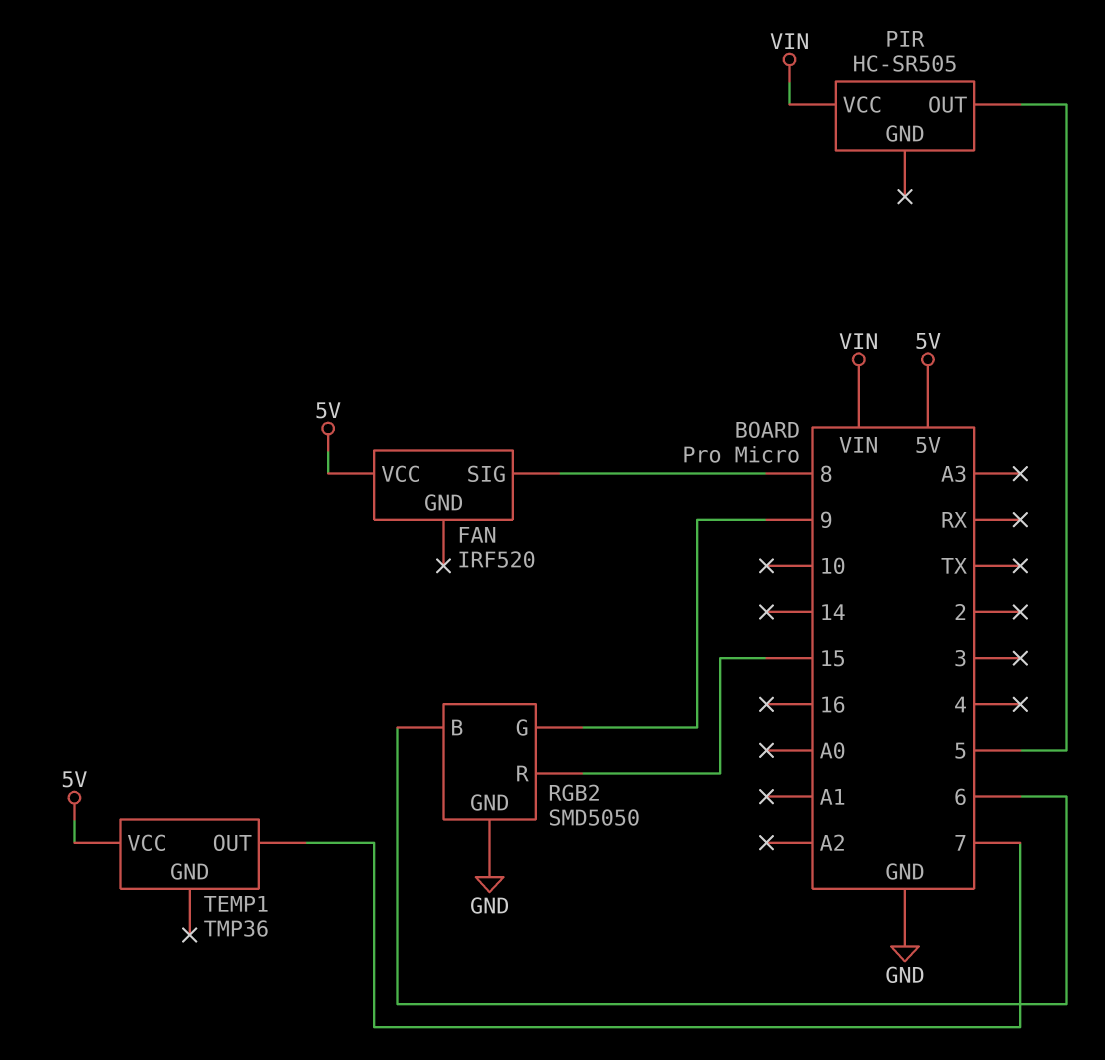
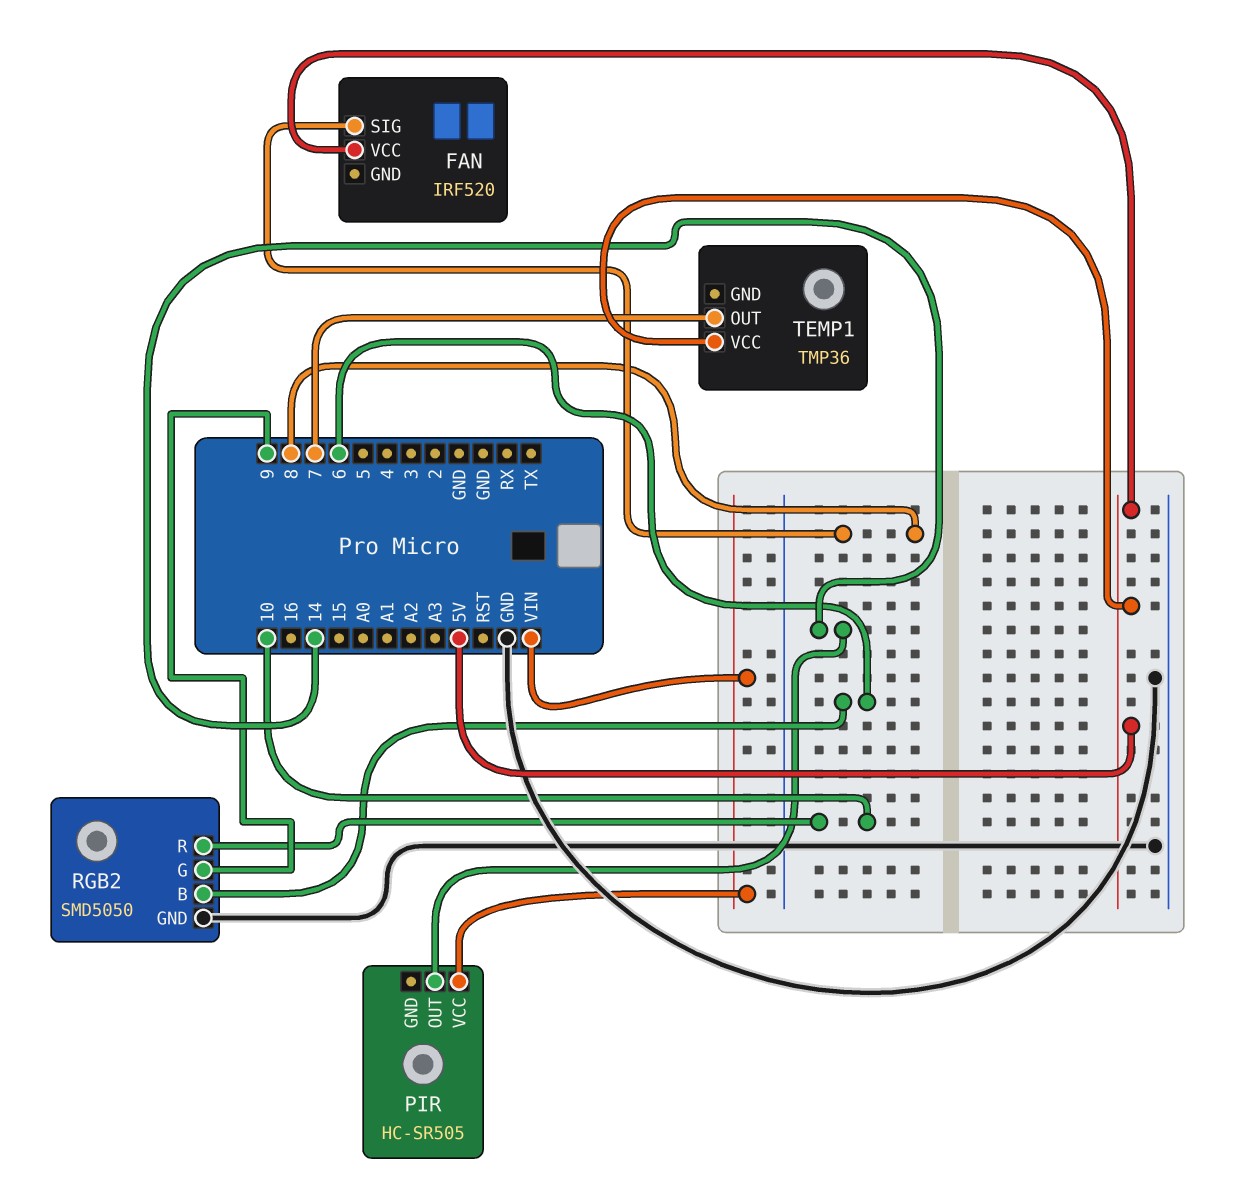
PIR pin OUT: 5 -> 14
RGB2 pin R: 15 -> 10

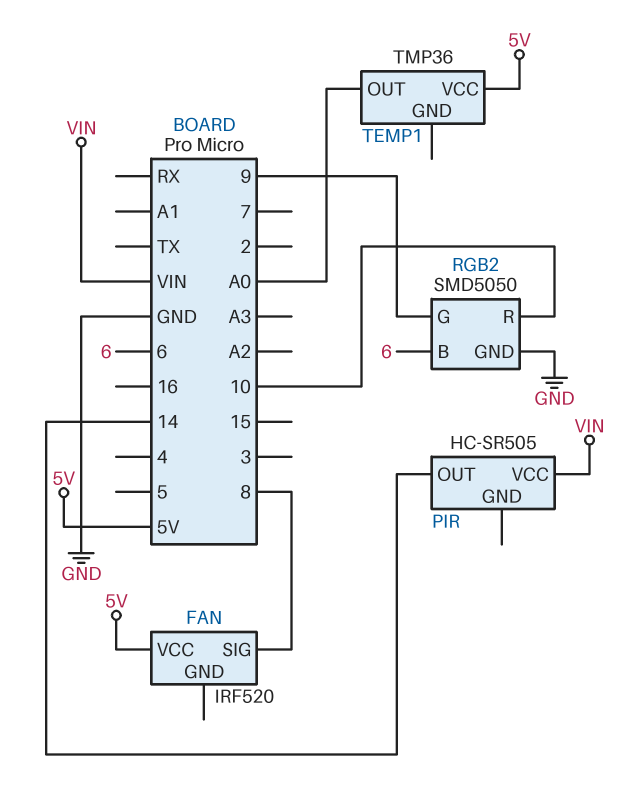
TEMP1 pin OUT: 7 -> A0

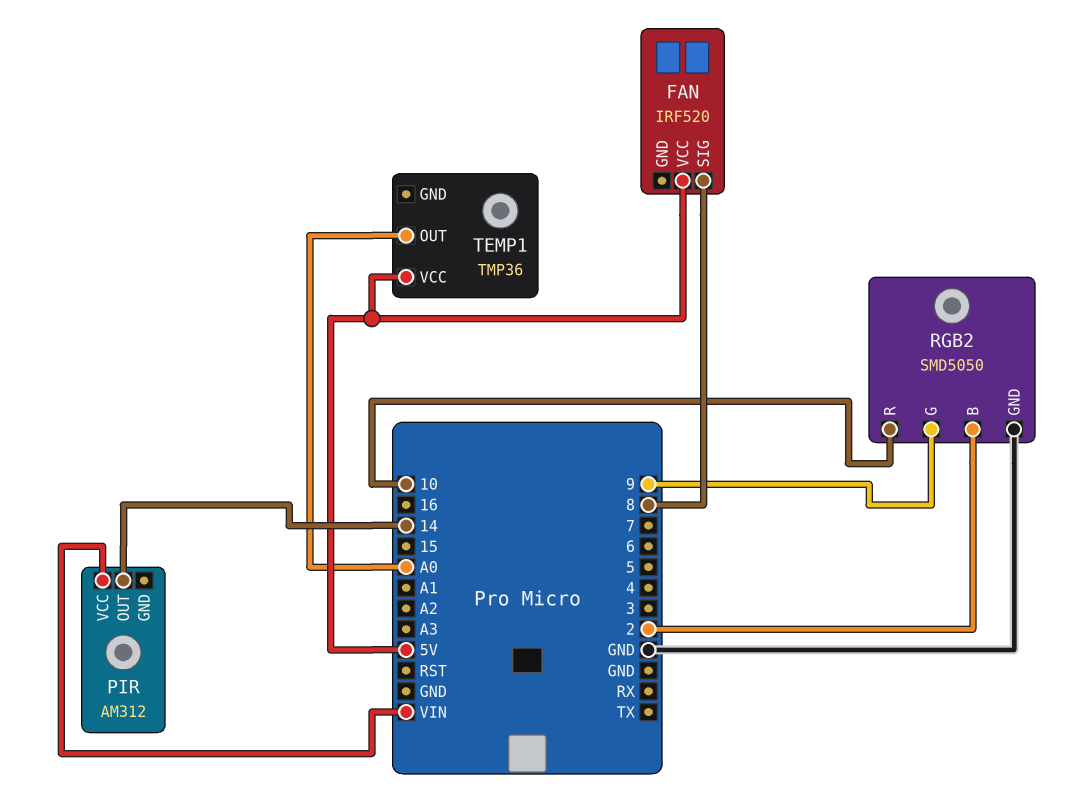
PIR: HC-SR505 -> AM312
RGB2 pin B: 6 -> 2

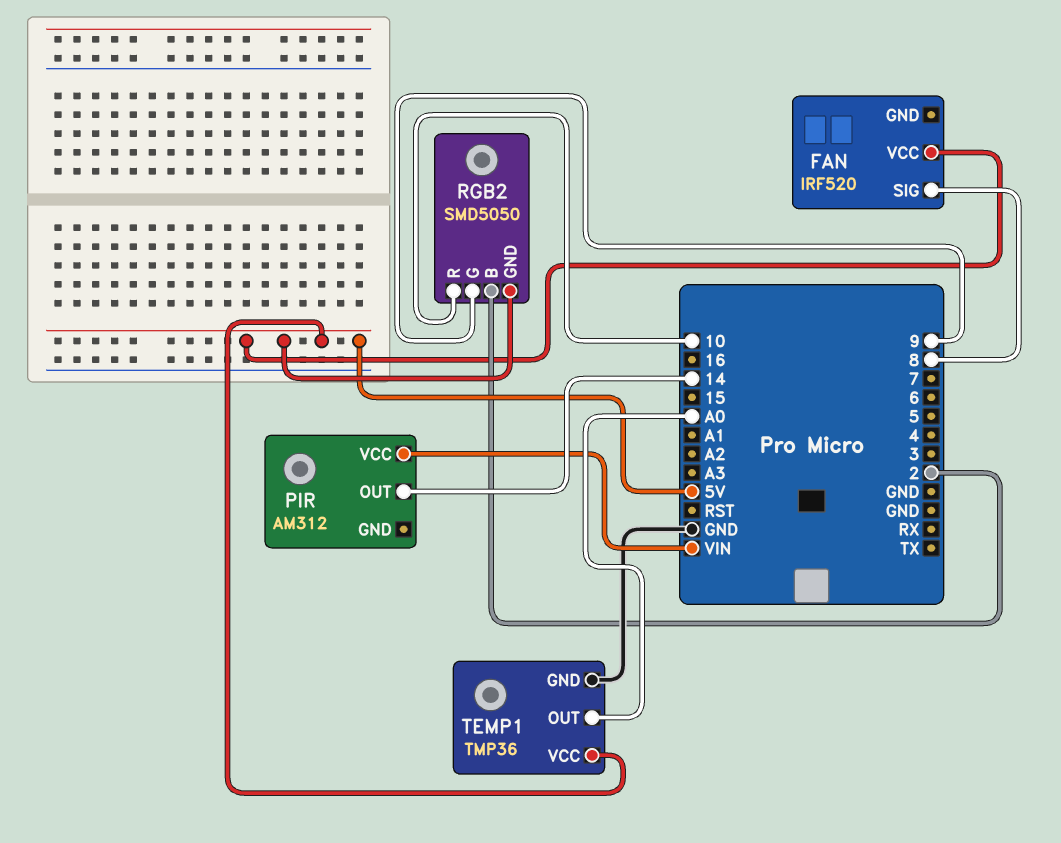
RGB2 pin GND: GND -> 5V
TEMP1 pin GND: none -> GND

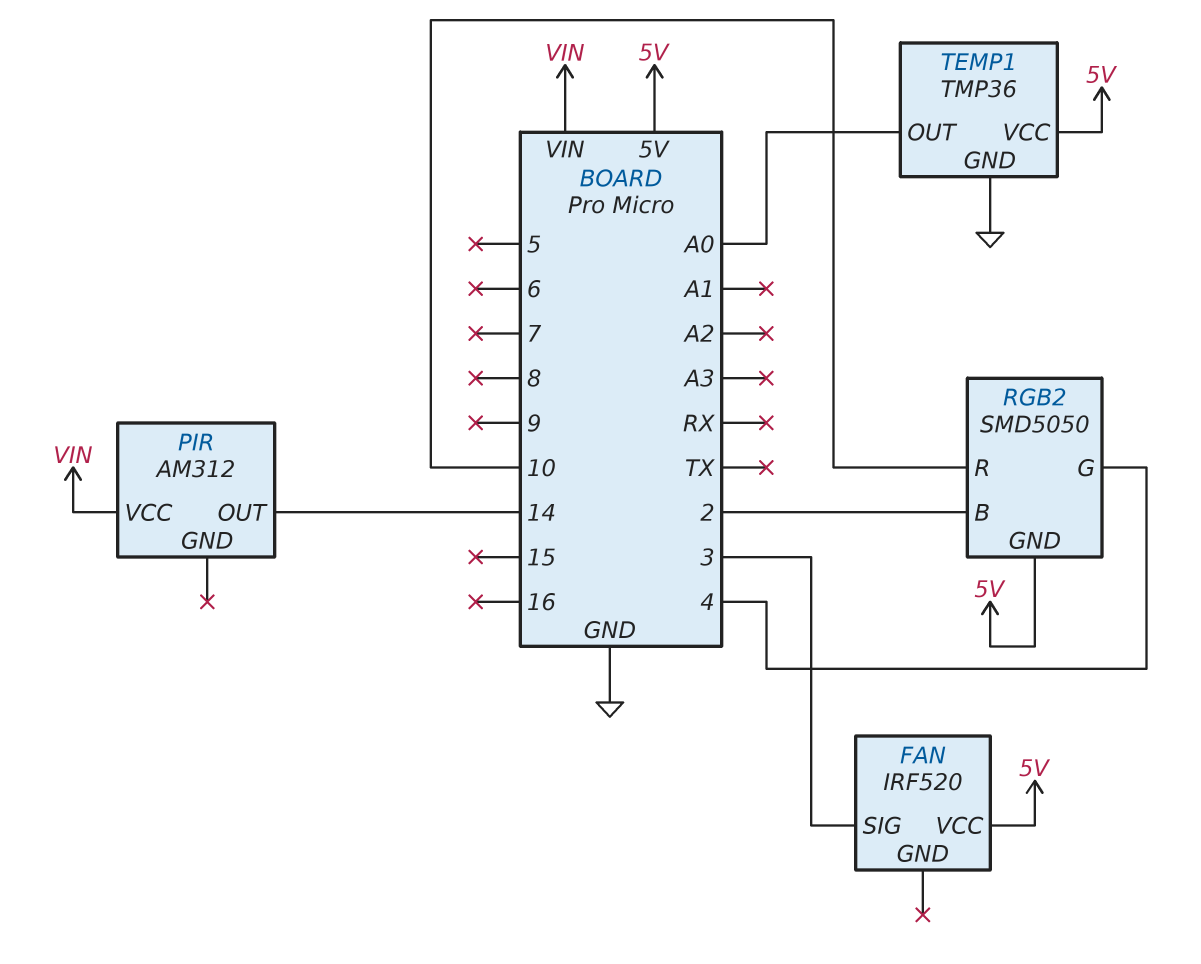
FAN pin SIG: 8 -> 3
RGB2 pin G: 9 -> 4

